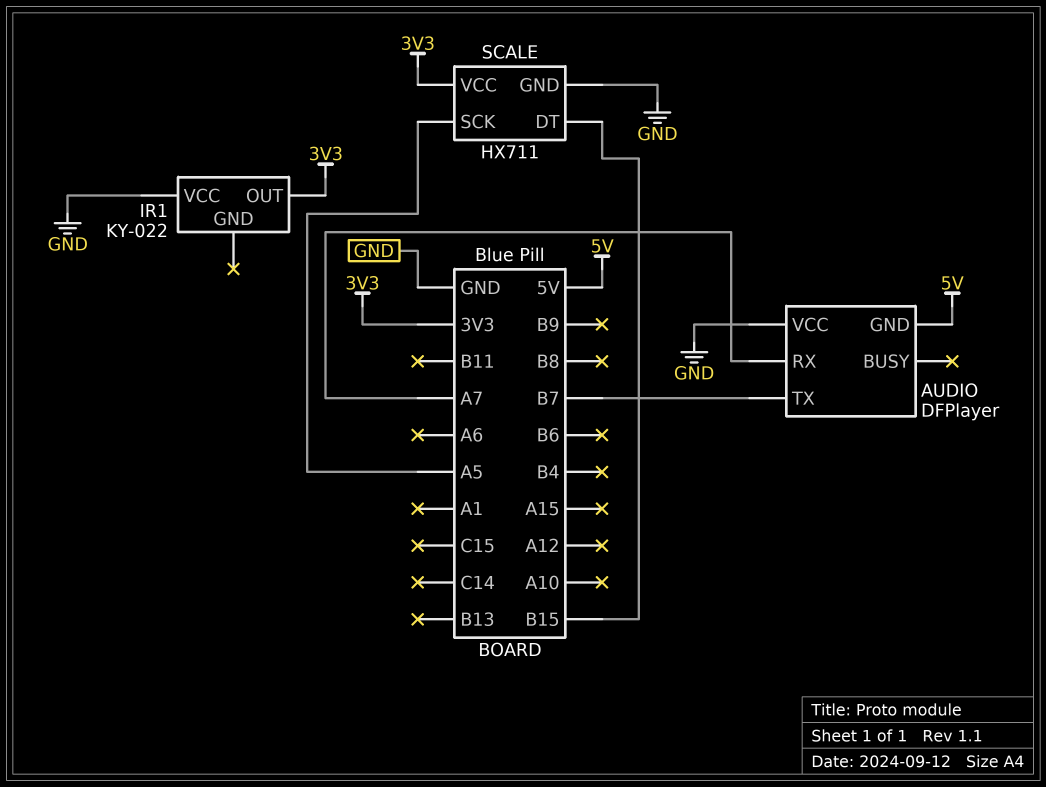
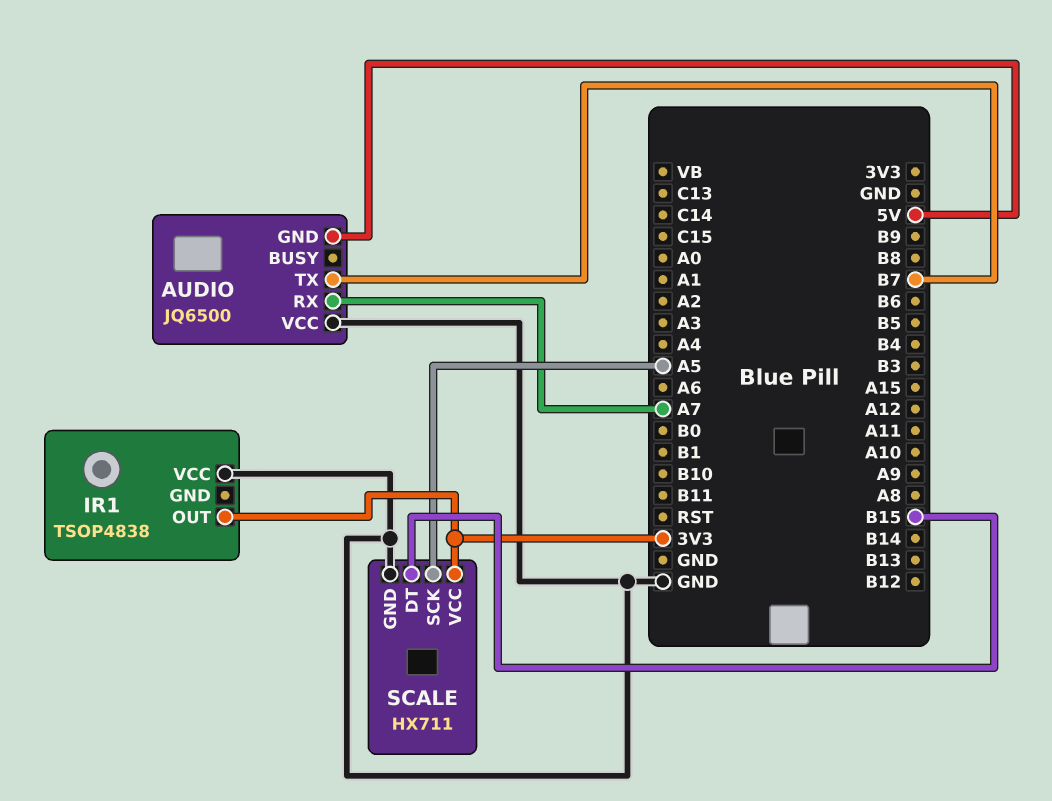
AUDIO: DFPlayer -> JQ6500
IR1: KY-022 -> TSOP4838

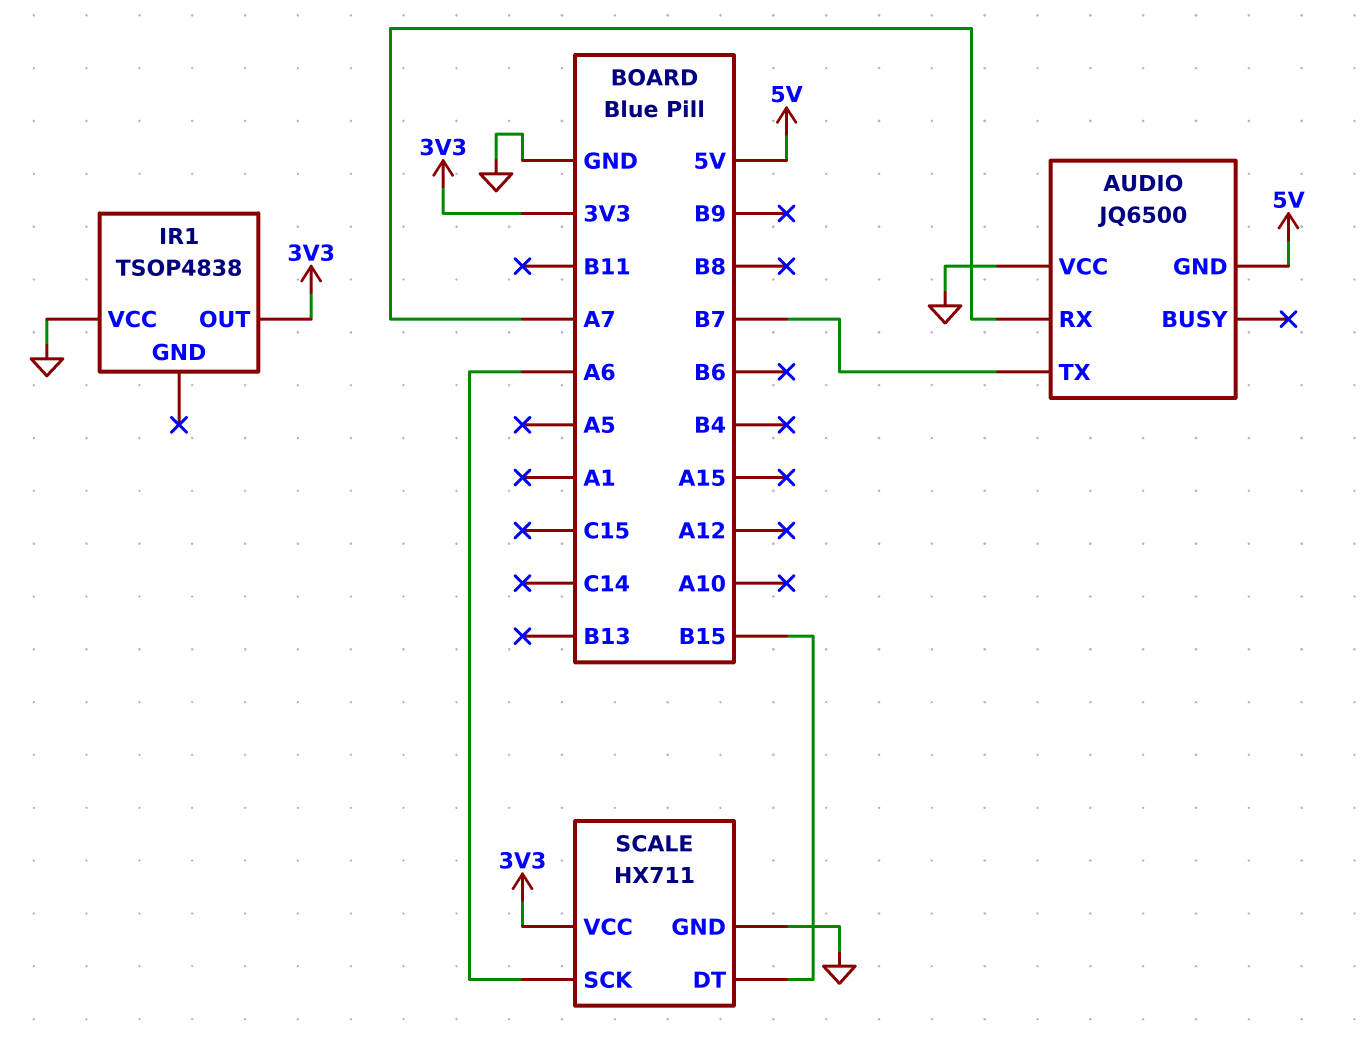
SCALE pin SCK: A5 -> A6

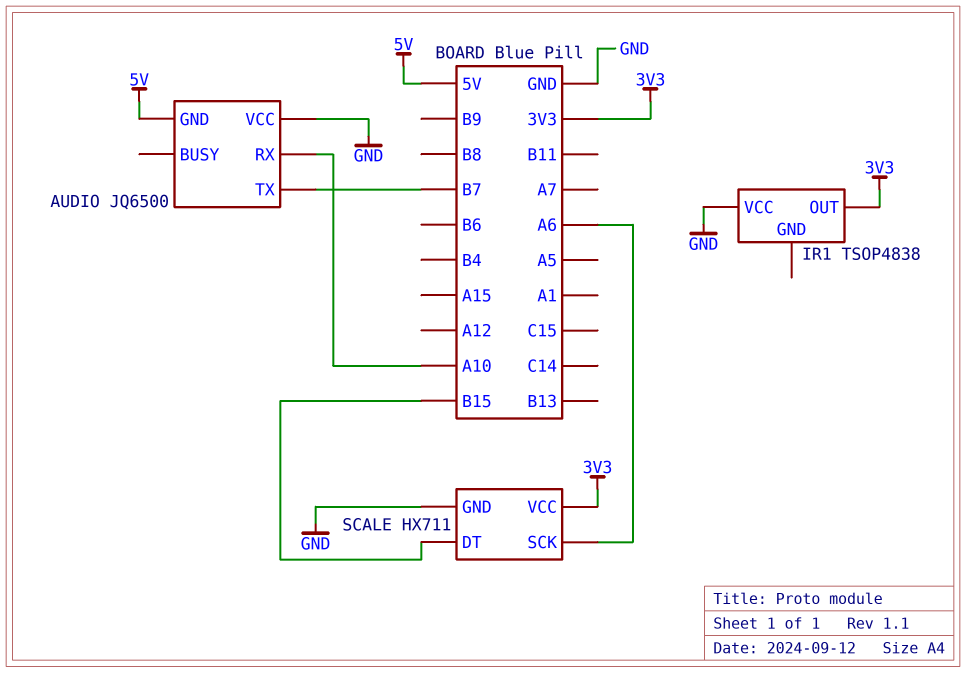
AUDIO pin RX: A7 -> A10

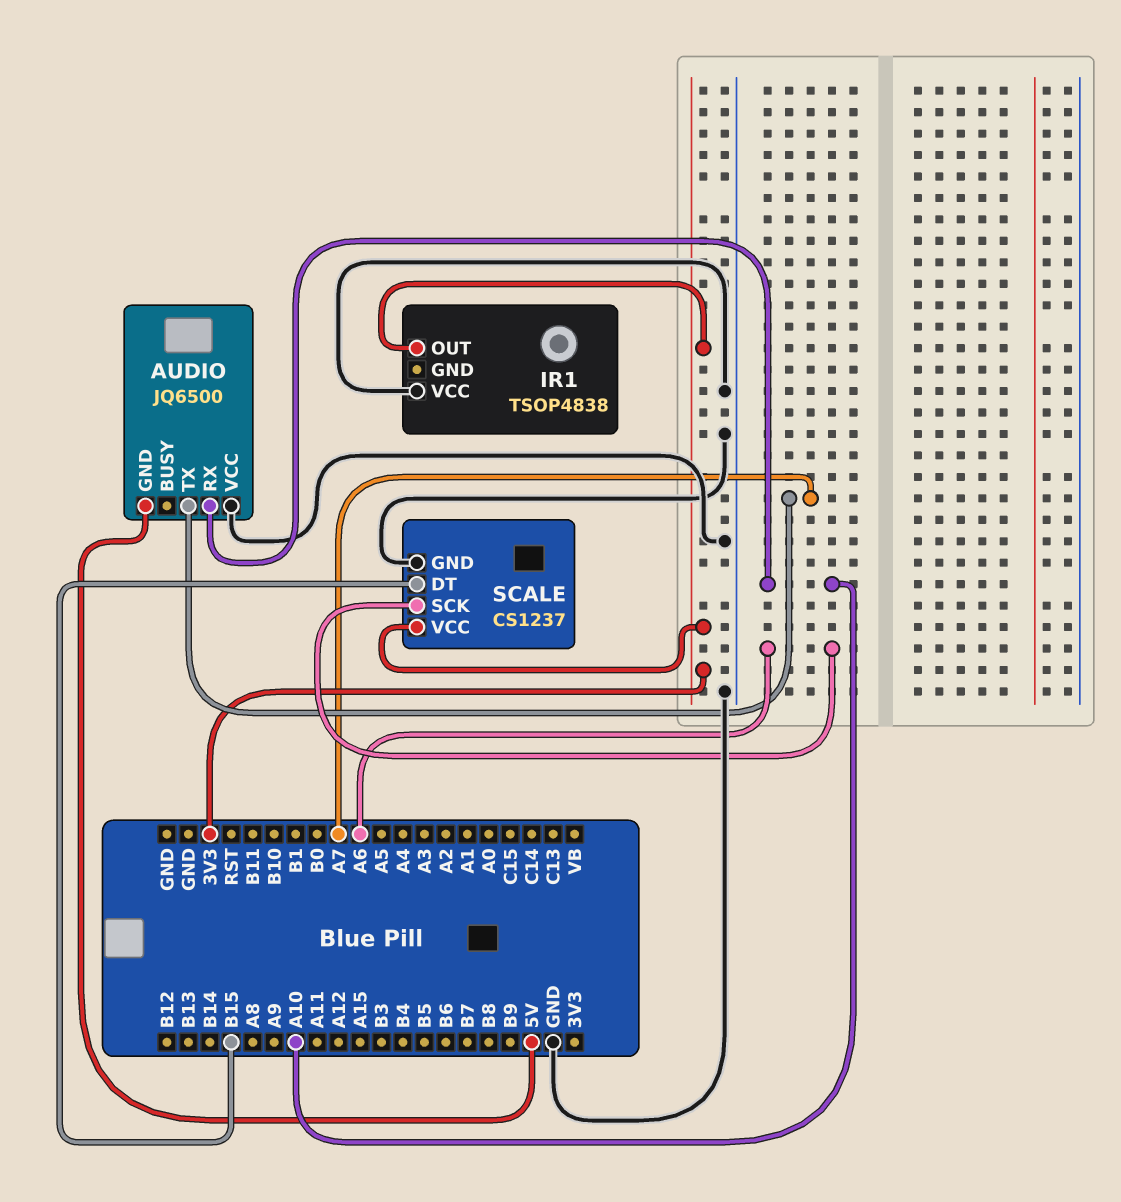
AUDIO pin TX: B7 -> A7
SCALE: HX711 -> CS1237

